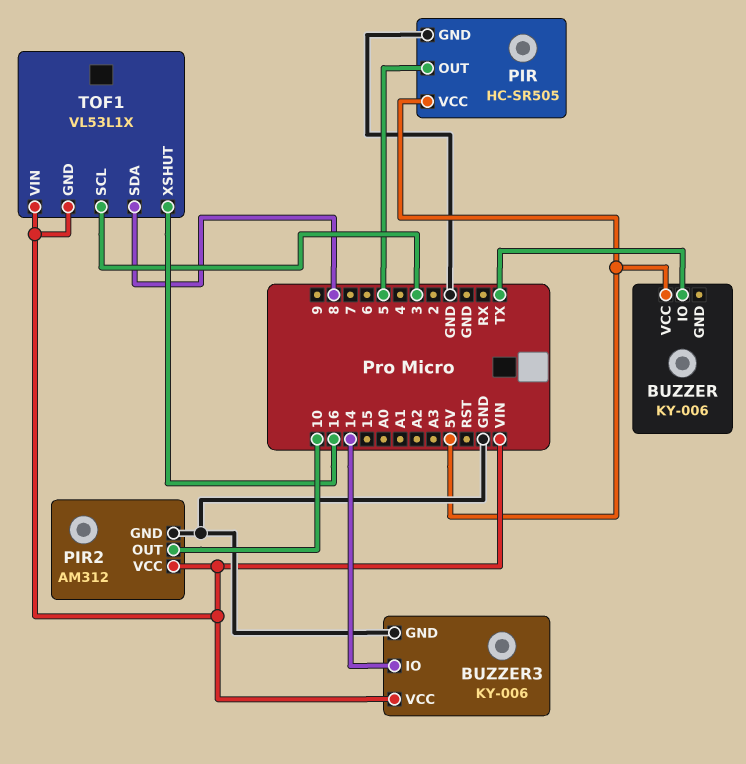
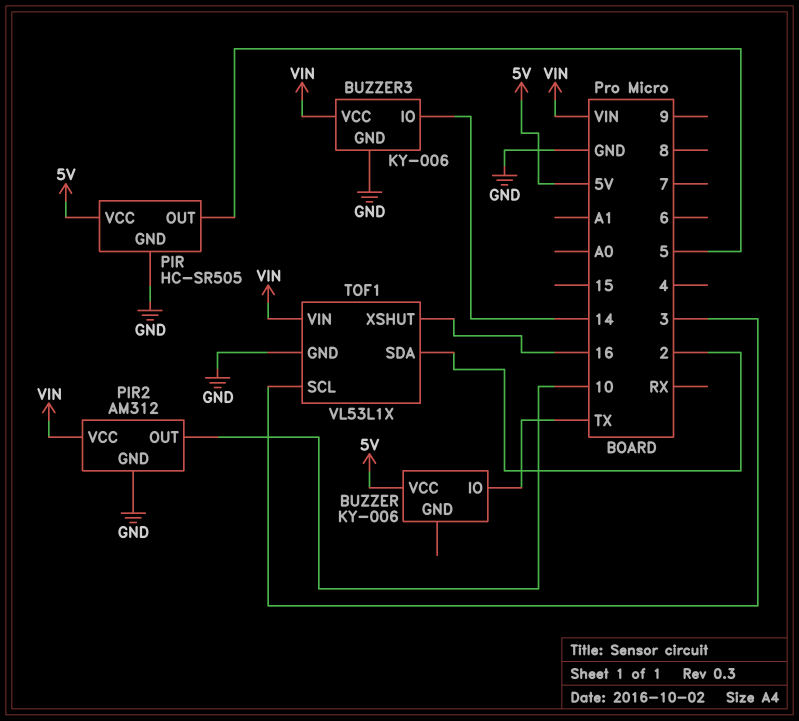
TOF1 pin GND: VIN -> GND
TOF1 pin SDA: 8 -> 2

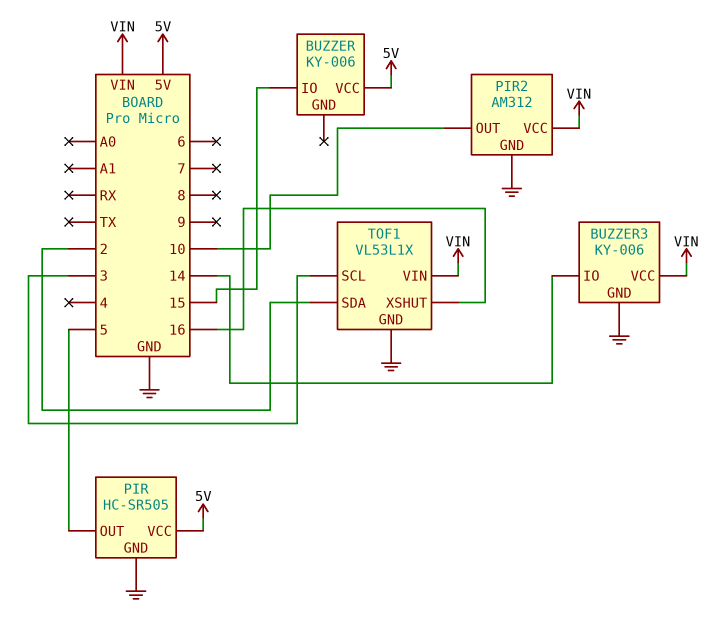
BUZZER pin IO: TX -> 15

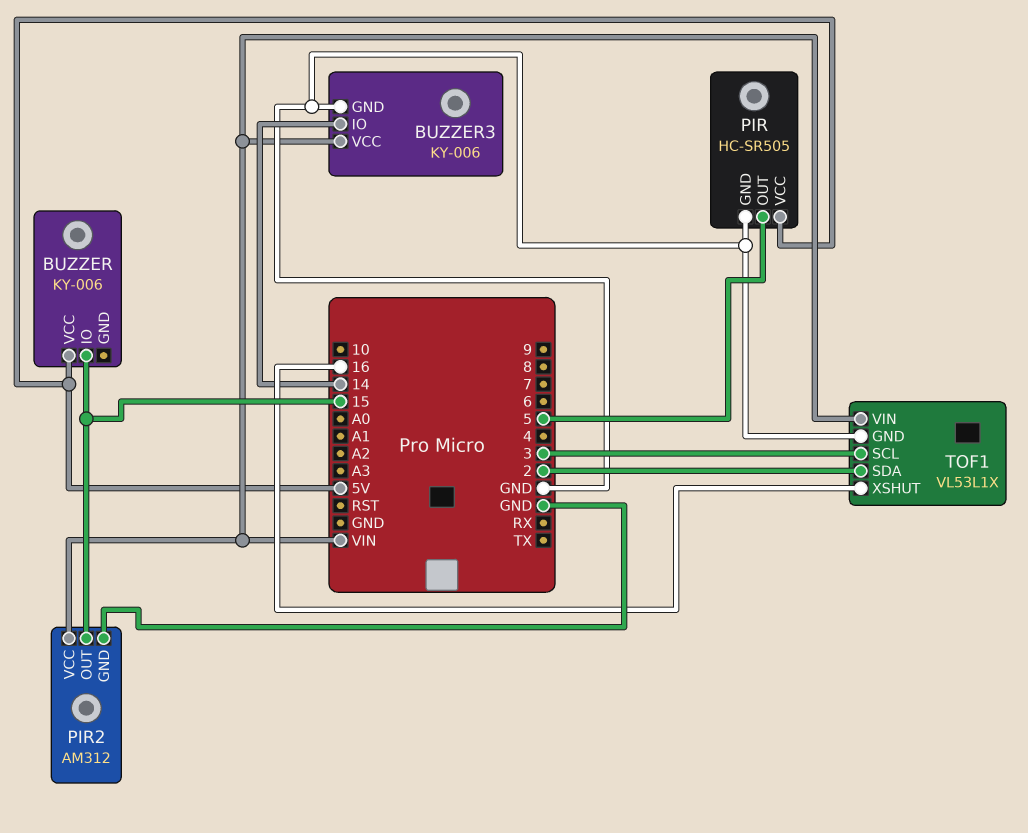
PIR2 pin OUT: 10 -> 15

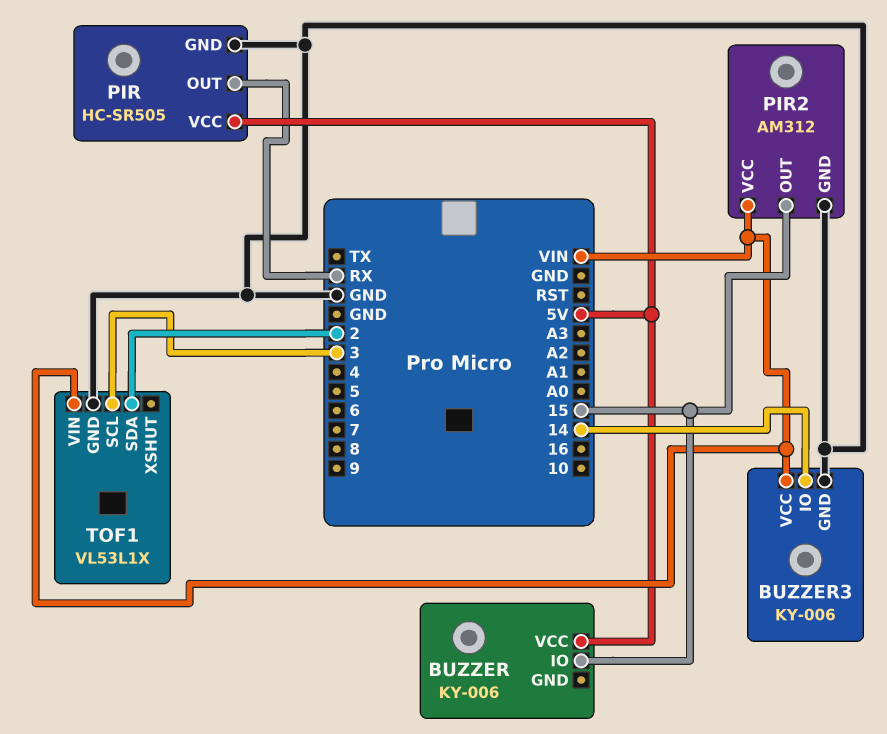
PIR pin OUT: 5 -> RX
TOF1 pin XSHUT: 16 -> none

